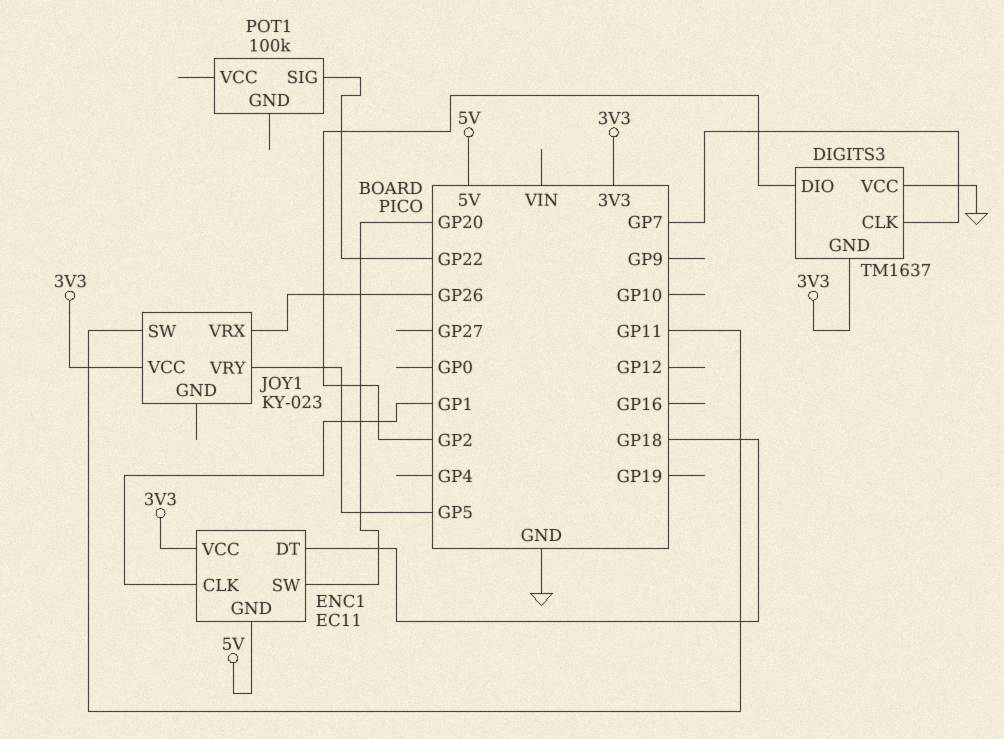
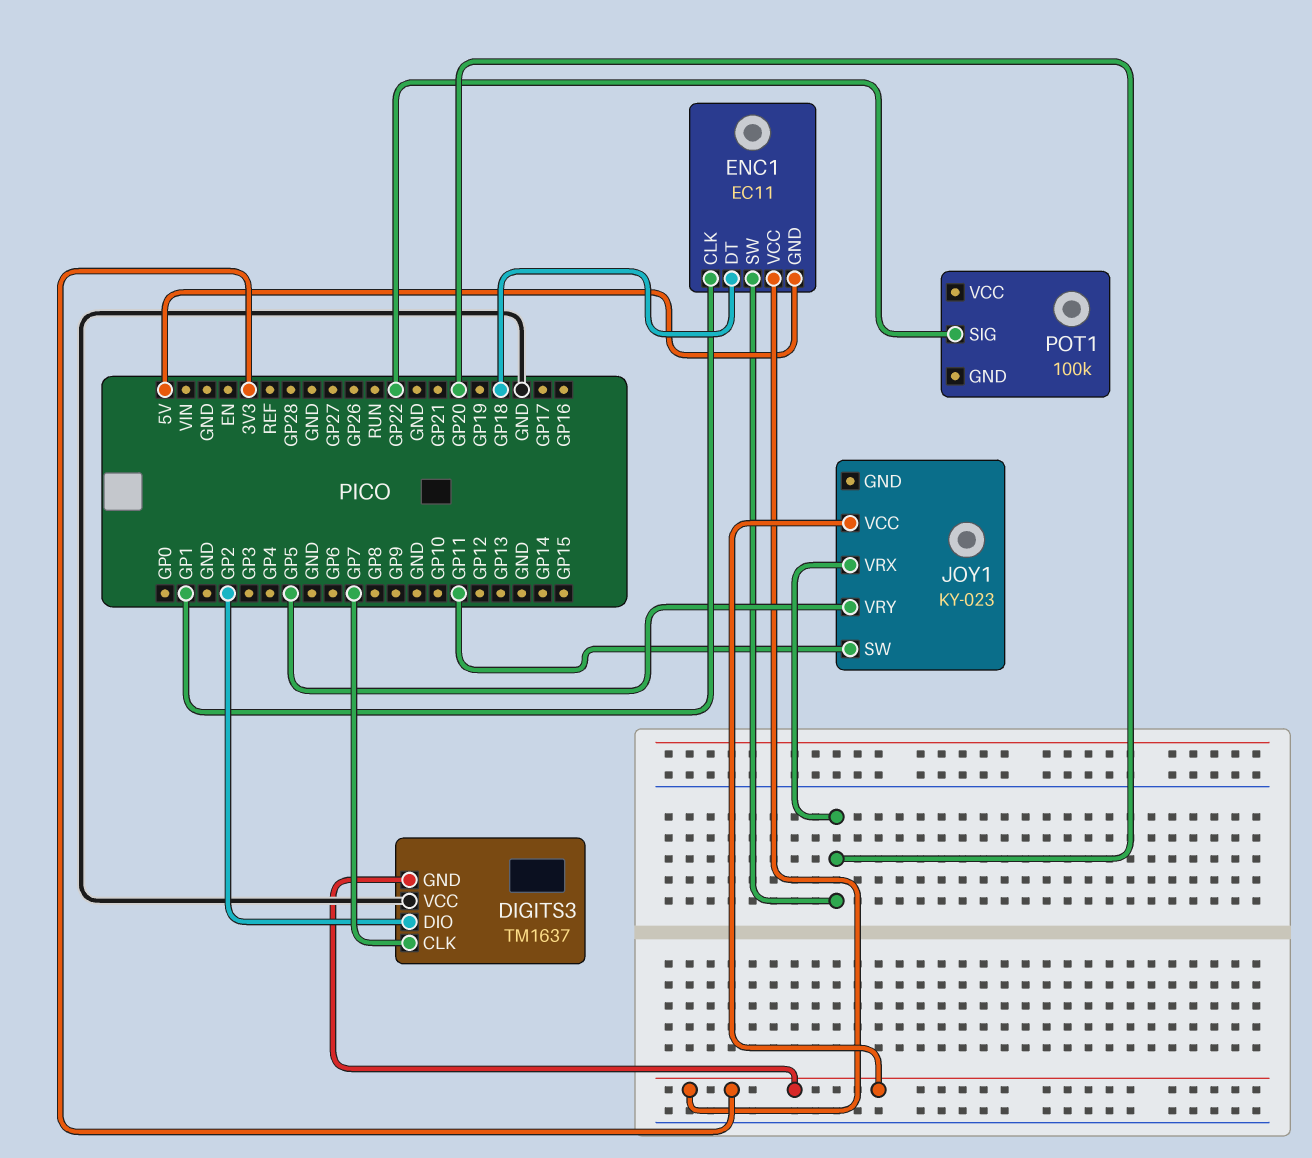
JOY1 pin VRX: GP26 -> GP20

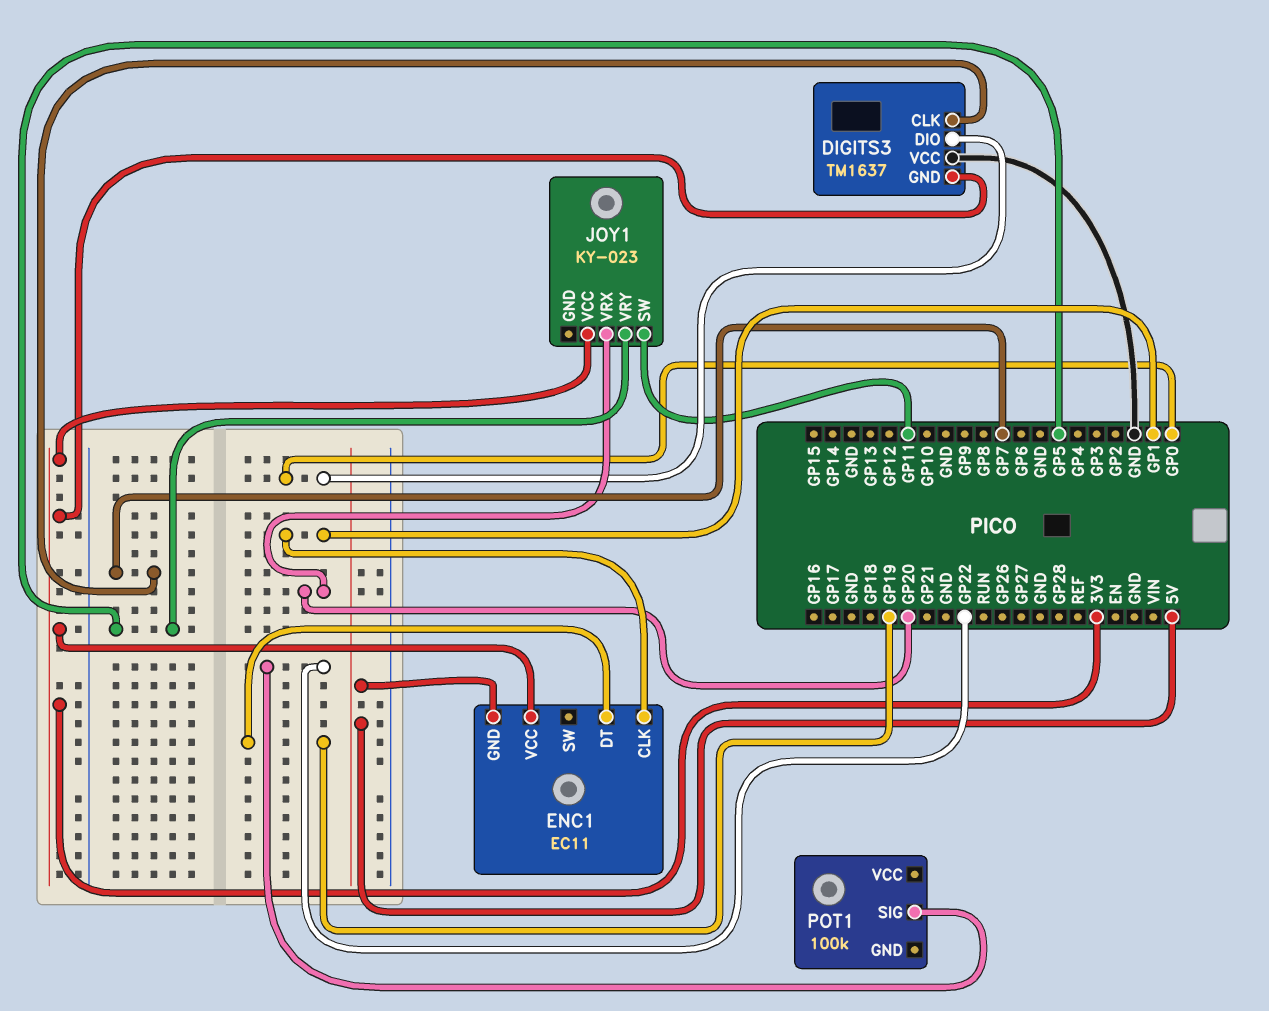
DIGITS3 pin DIO: GP2 -> GP0
ENC1 pin DT: GP18 -> GP19
ENC1 pin SW: GP20 -> none

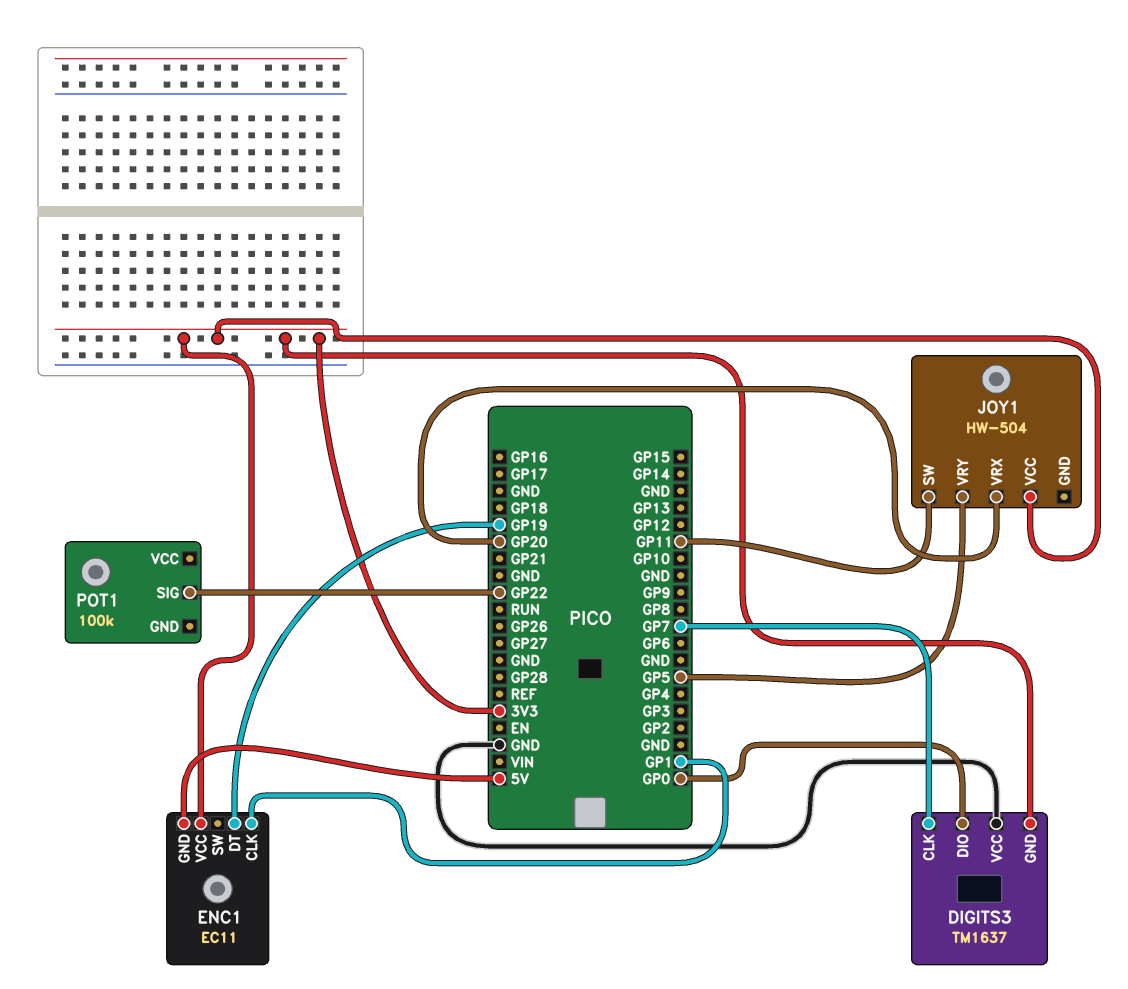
JOY1: KY-023 -> HW-504

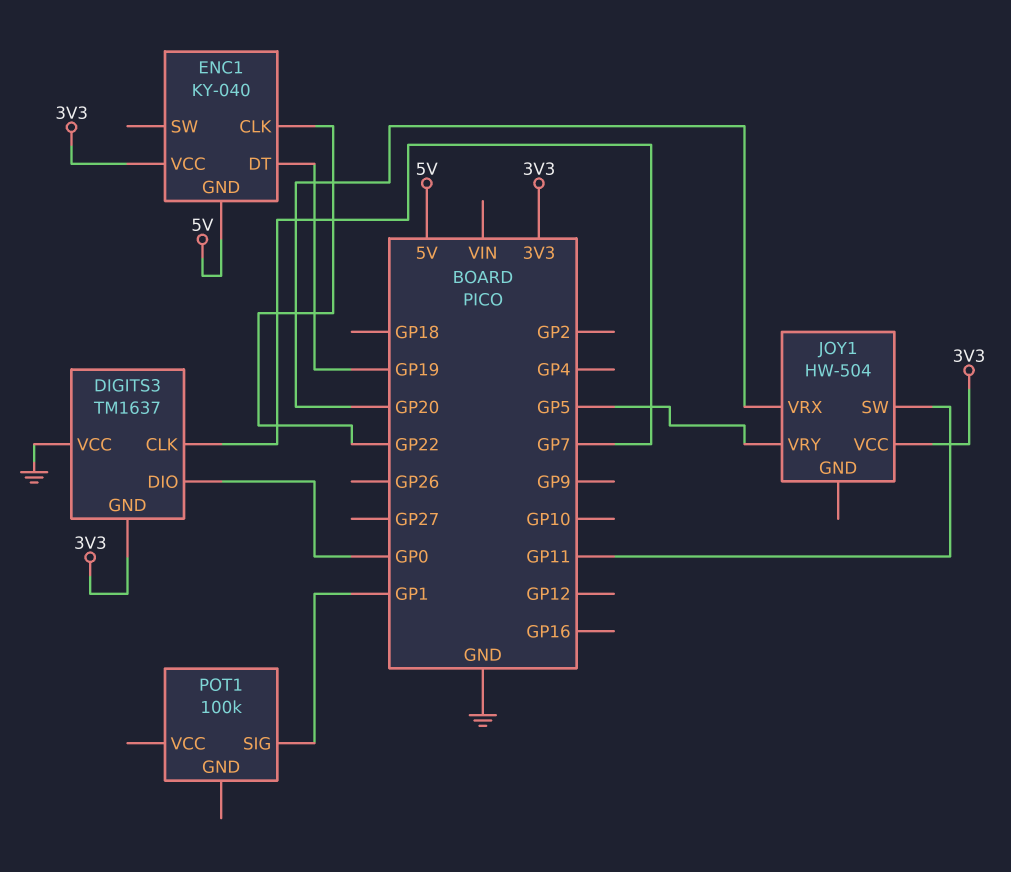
ENC1: EC11 -> KY-040
ENC1 pin CLK: GP1 -> GP22
POT1 pin SIG: GP22 -> GP1

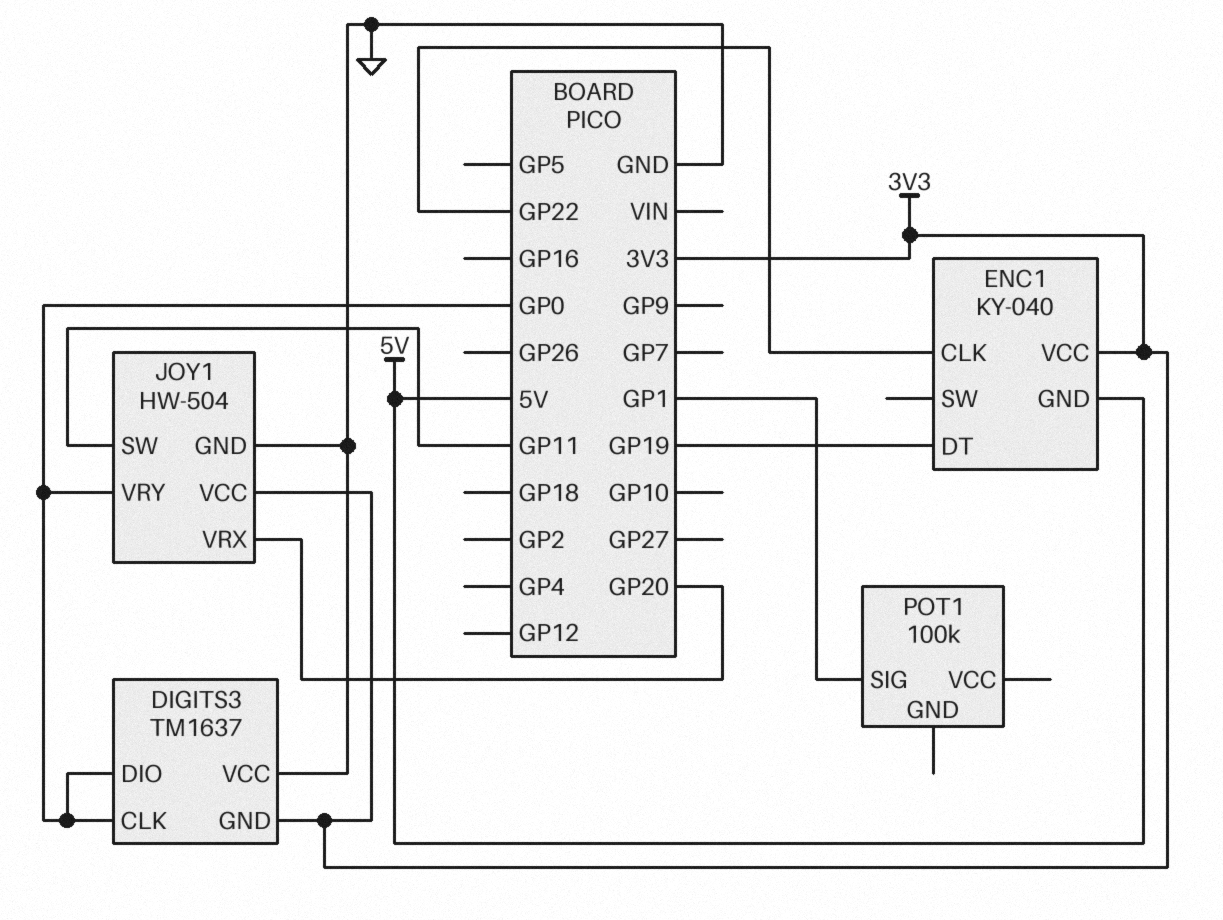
DIGITS3 pin CLK: GP7 -> GP0
JOY1 pin GND: none -> GND
JOY1 pin VRY: GP5 -> GP0

